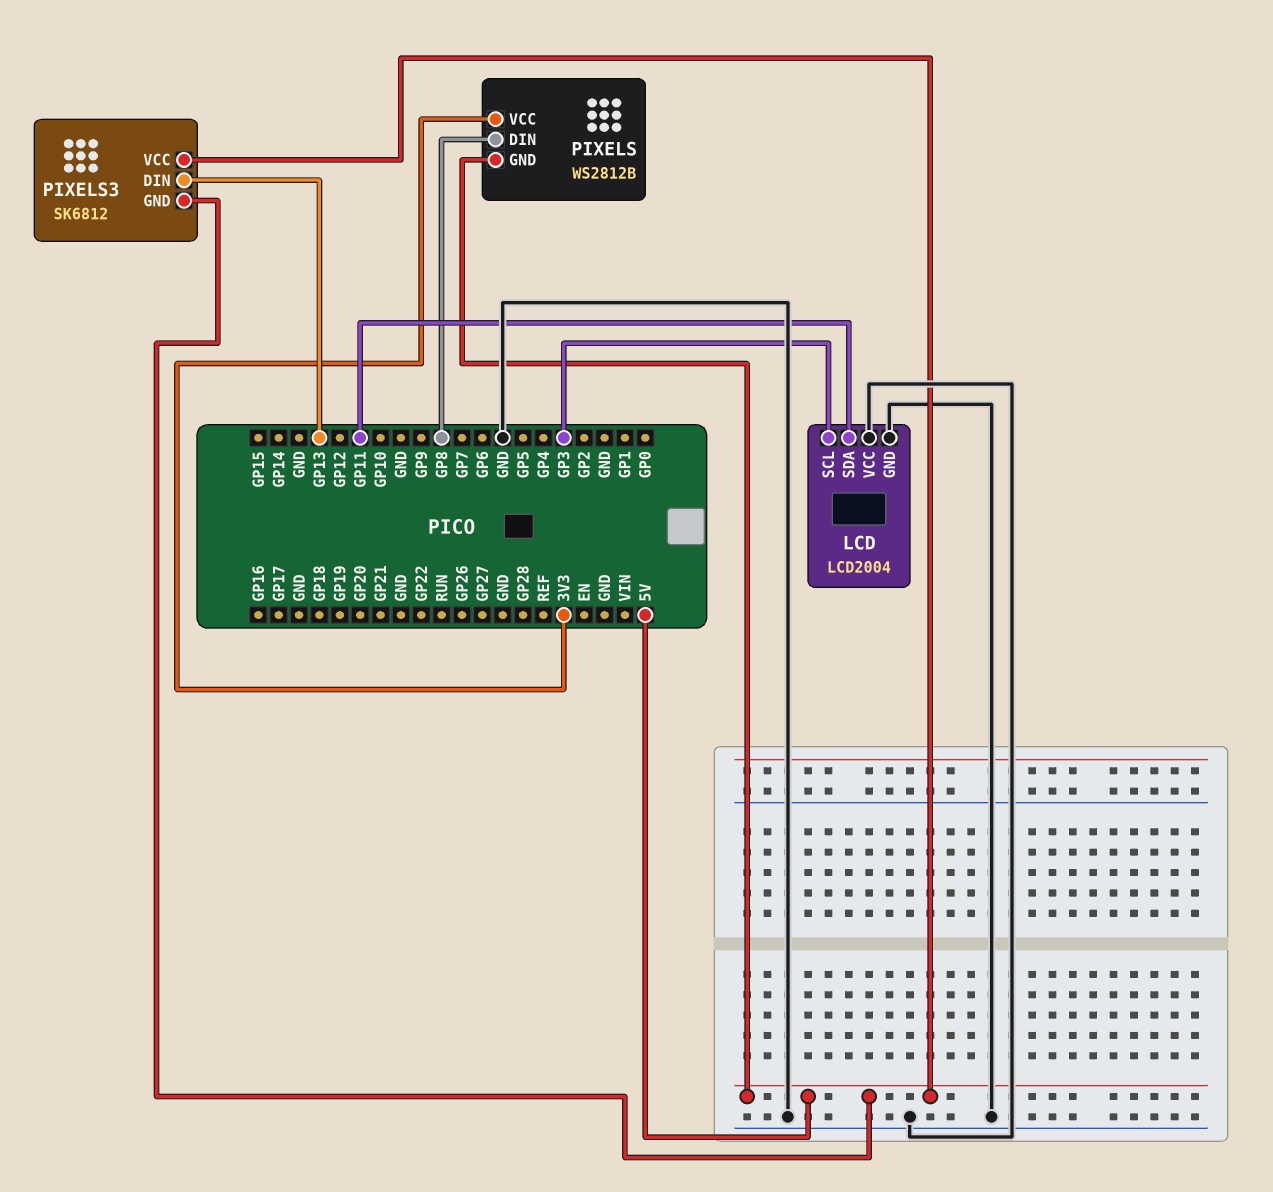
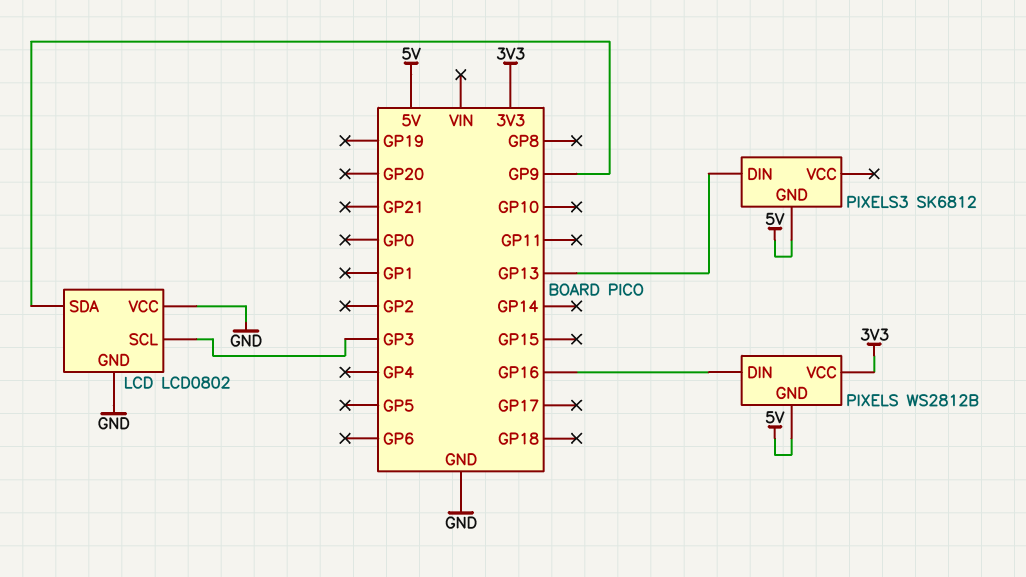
LCD: LCD2004 -> LCD0802
LCD pin SDA: GP11 -> GP9
PIXELS pin DIN: GP8 -> GP16
PIXELS3 pin VCC: 5V -> none

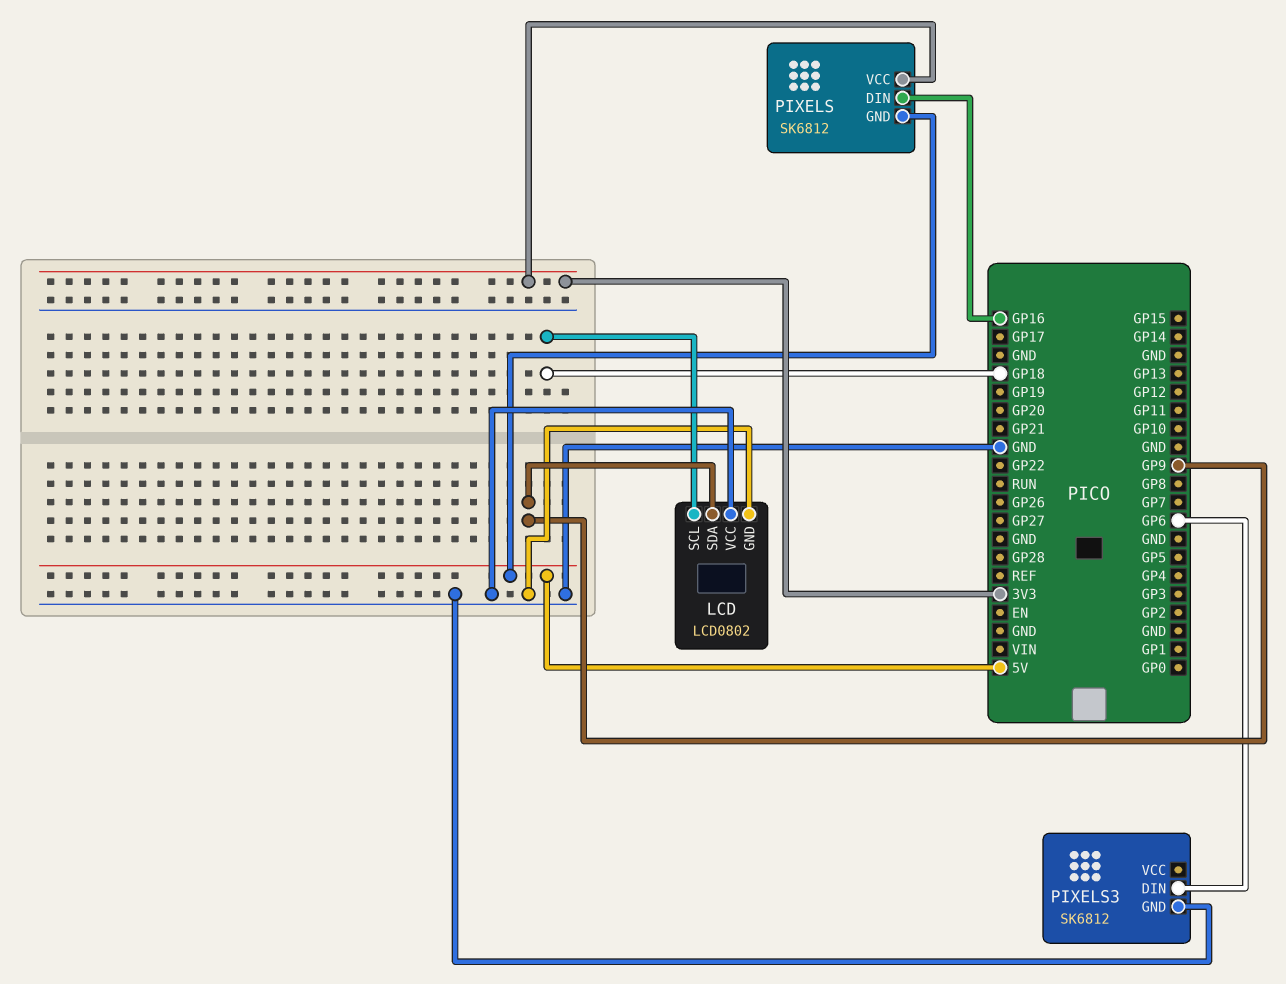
LCD pin SCL: GP3 -> GP18
PIXELS: WS2812B -> SK6812
PIXELS3 pin DIN: GP13 -> GP6
PIXELS3 pin GND: 5V -> GND

